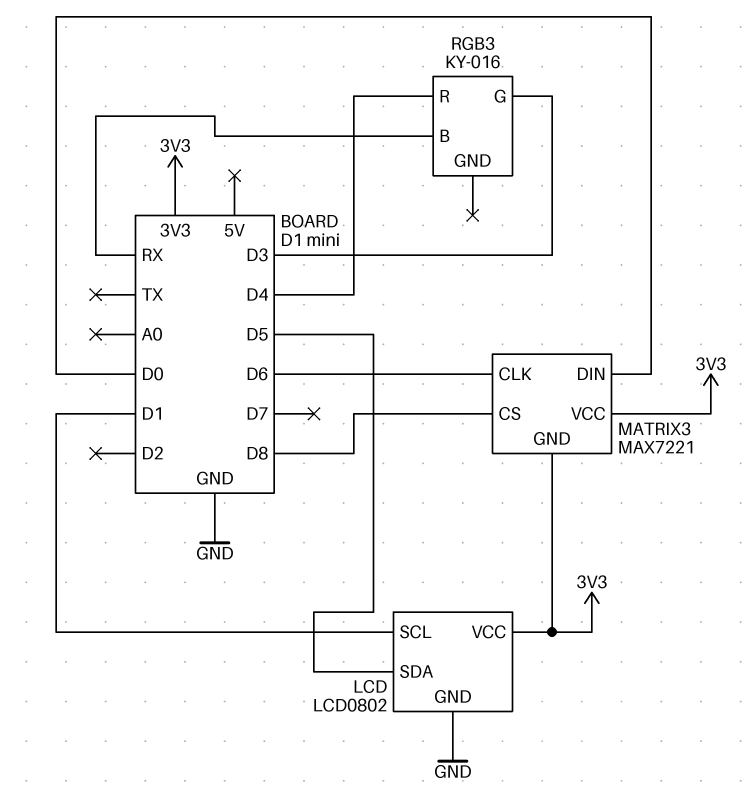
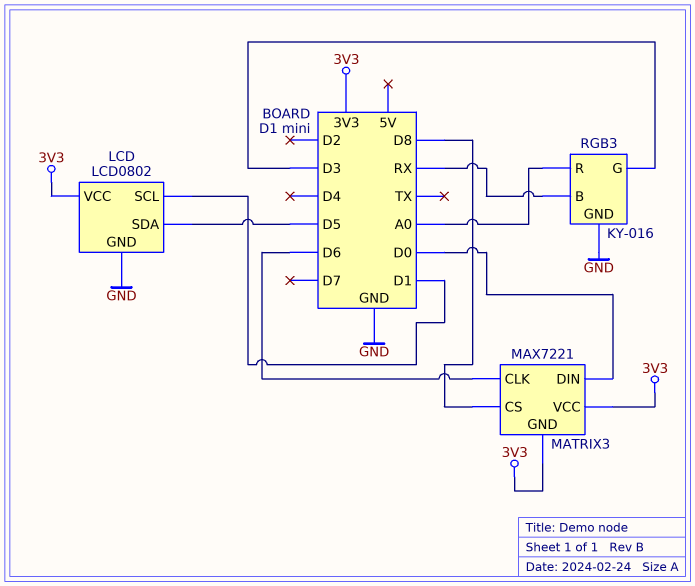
RGB3 pin GND: none -> GND
RGB3 pin R: D4 -> A0

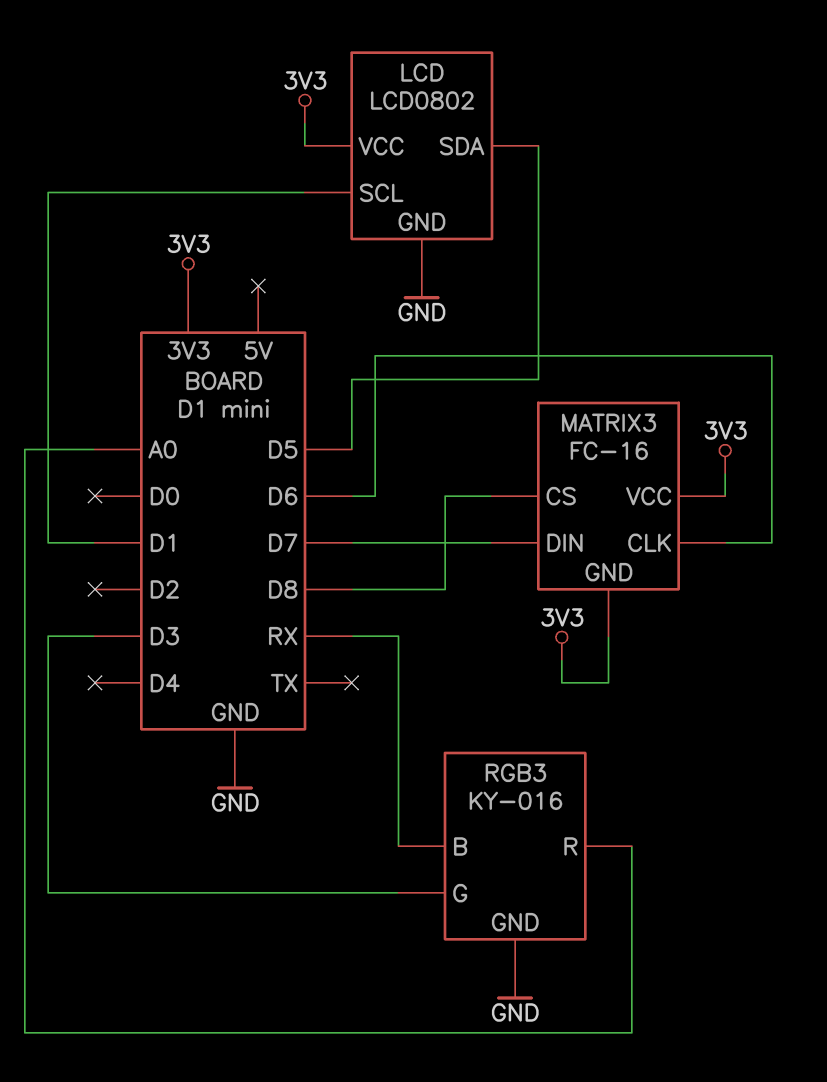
MATRIX3: MAX7221 -> FC-16
MATRIX3 pin DIN: D0 -> D7

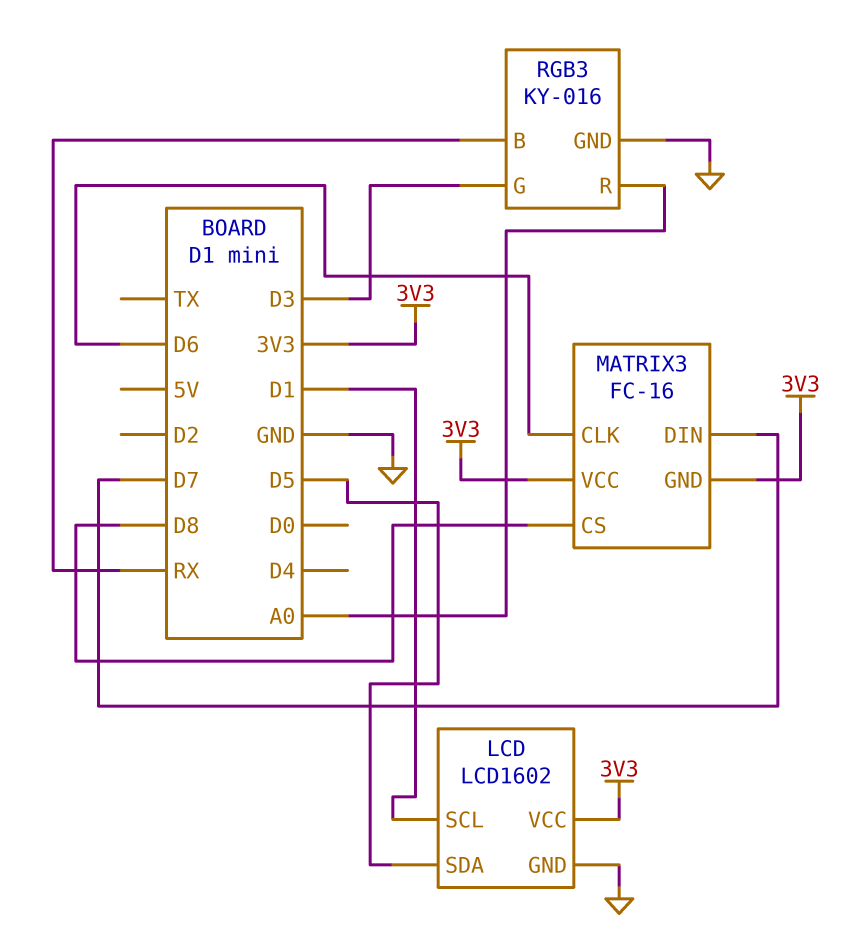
LCD: LCD0802 -> LCD1602

